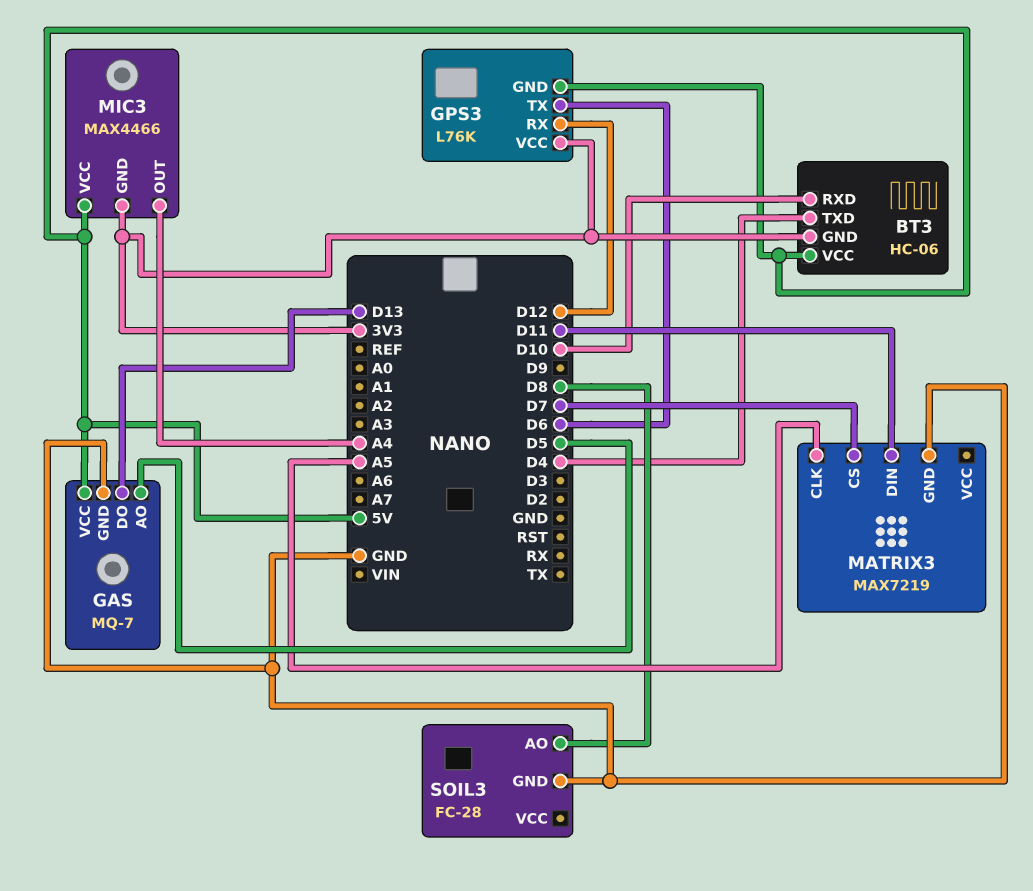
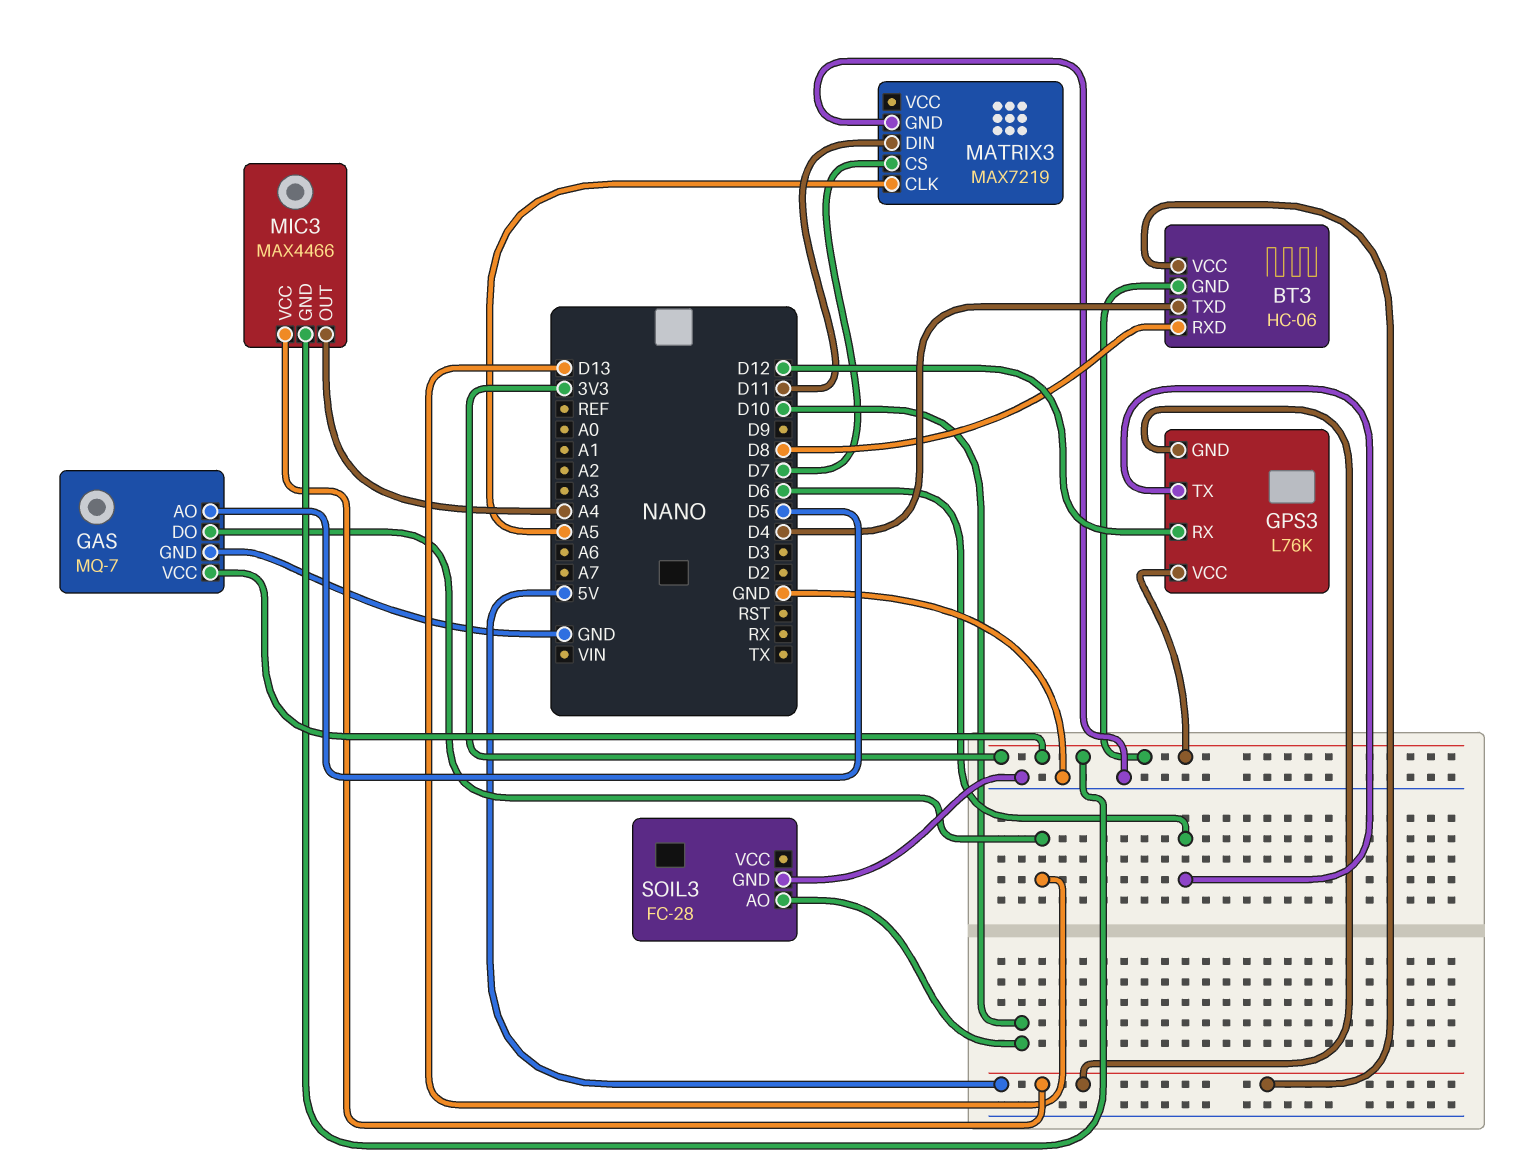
BT3 pin RXD: D10 -> D8
GAS pin VCC: 5V -> 3V3
SOIL3 pin AO: D8 -> D10

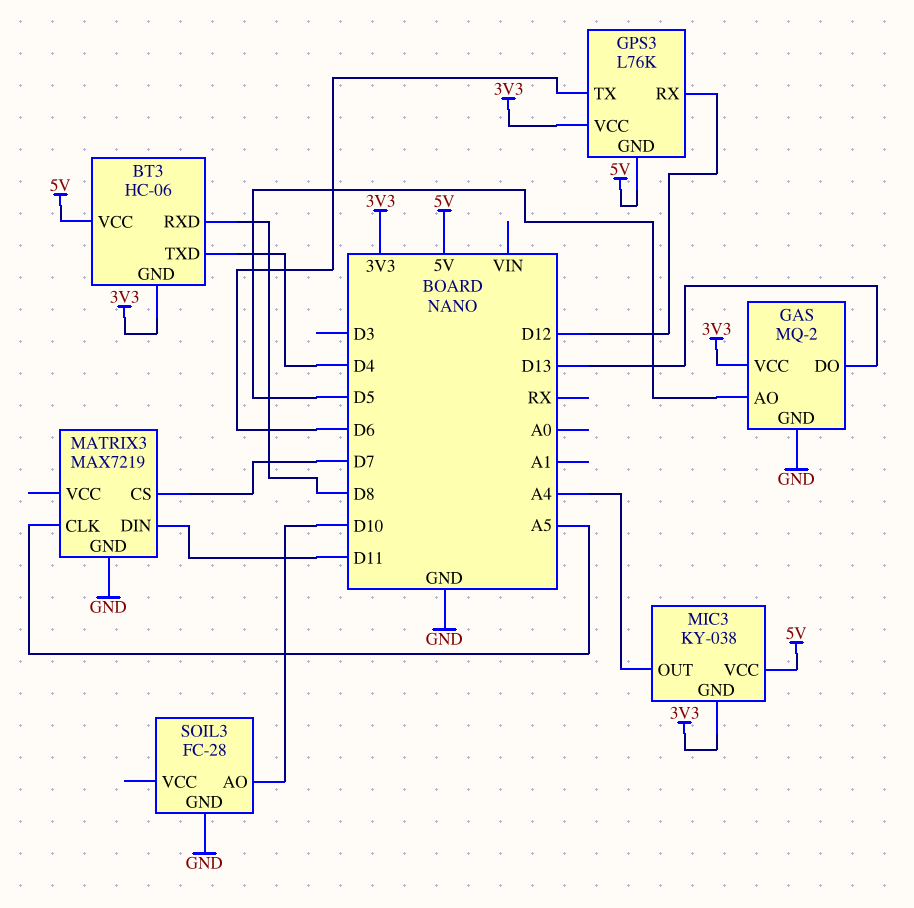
GAS: MQ-7 -> MQ-2
MIC3: MAX4466 -> KY-038

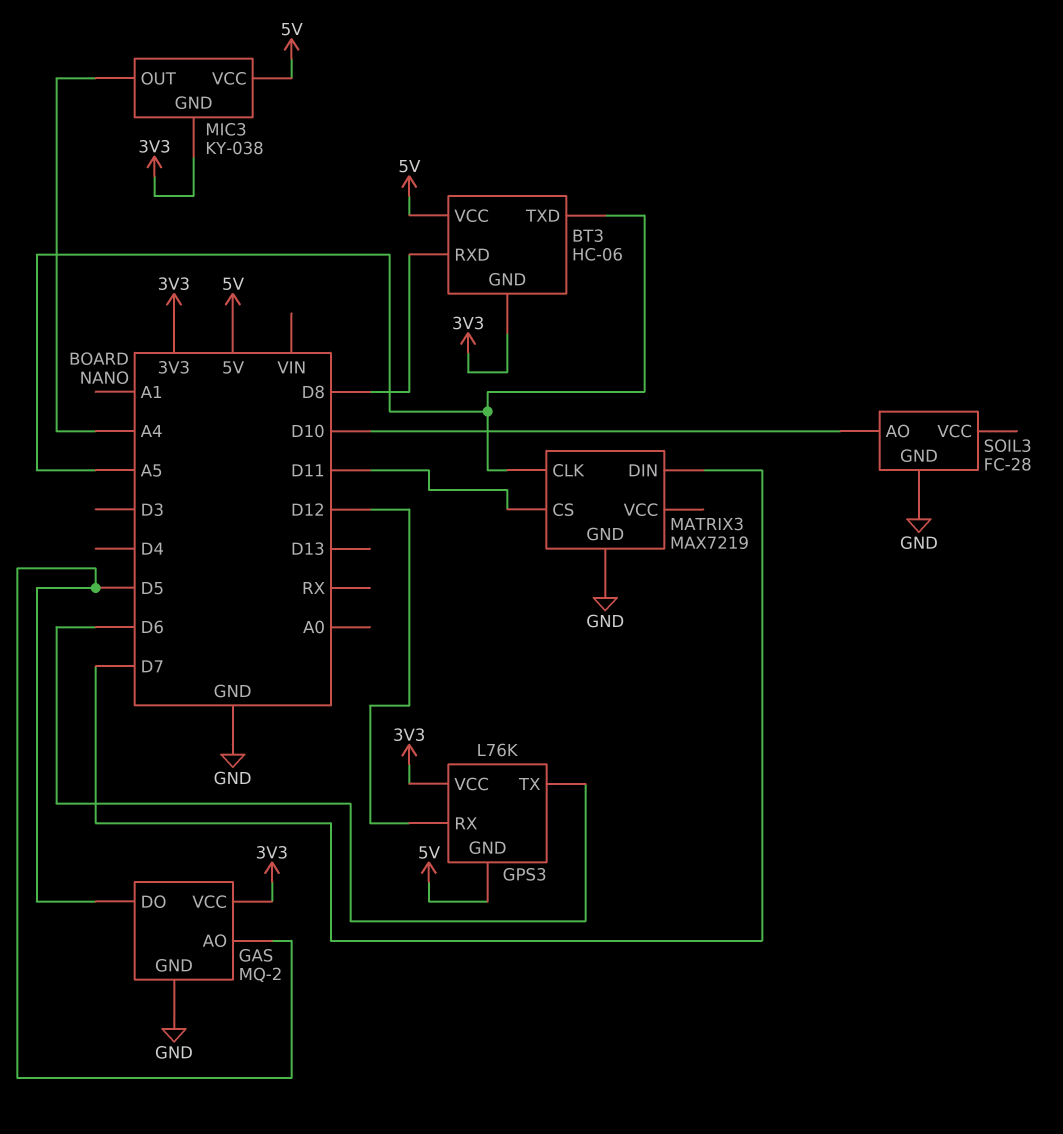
BT3 pin TXD: D4 -> A5
GAS pin DO: D13 -> D5
MATRIX3 pin CS: D7 -> D11
MATRIX3 pin DIN: D11 -> D7

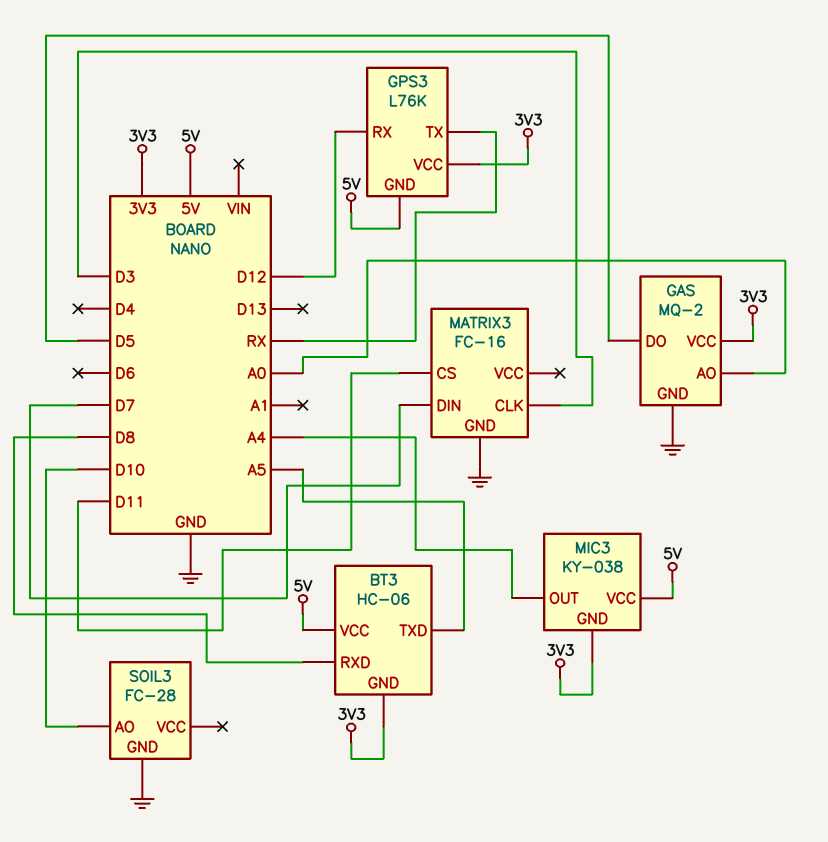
GAS pin AO: D5 -> A0
GPS3 pin TX: D6 -> RX
MATRIX3: MAX7219 -> FC-16
MATRIX3 pin CLK: A5 -> D3

